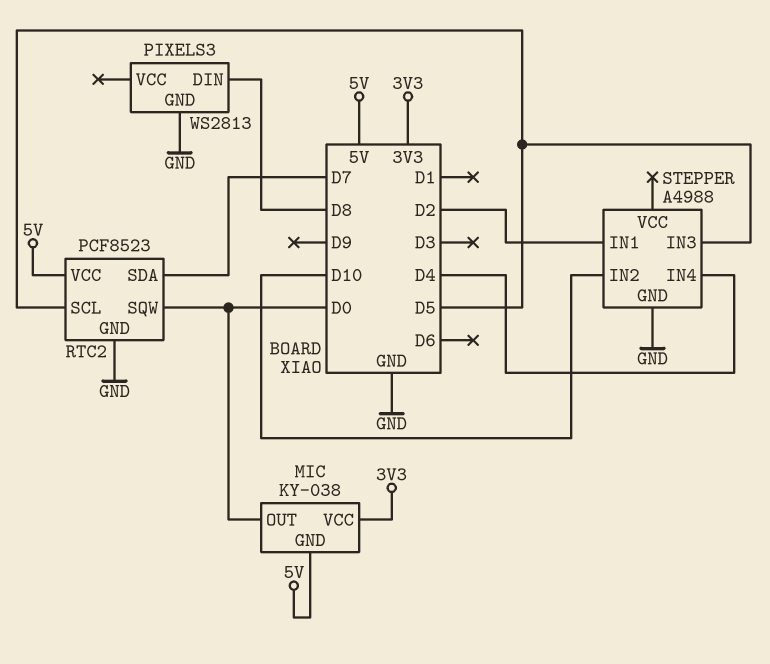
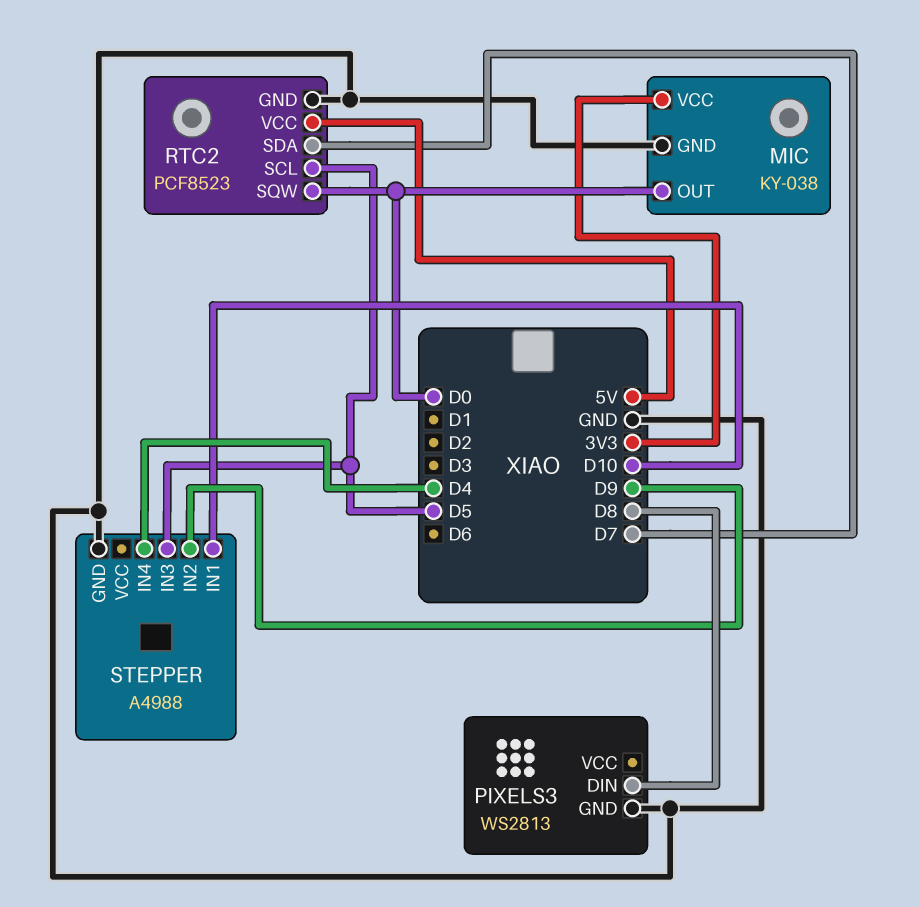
MIC pin GND: 5V -> GND
STEPPER pin IN1: D2 -> D10
STEPPER pin IN2: D10 -> D9

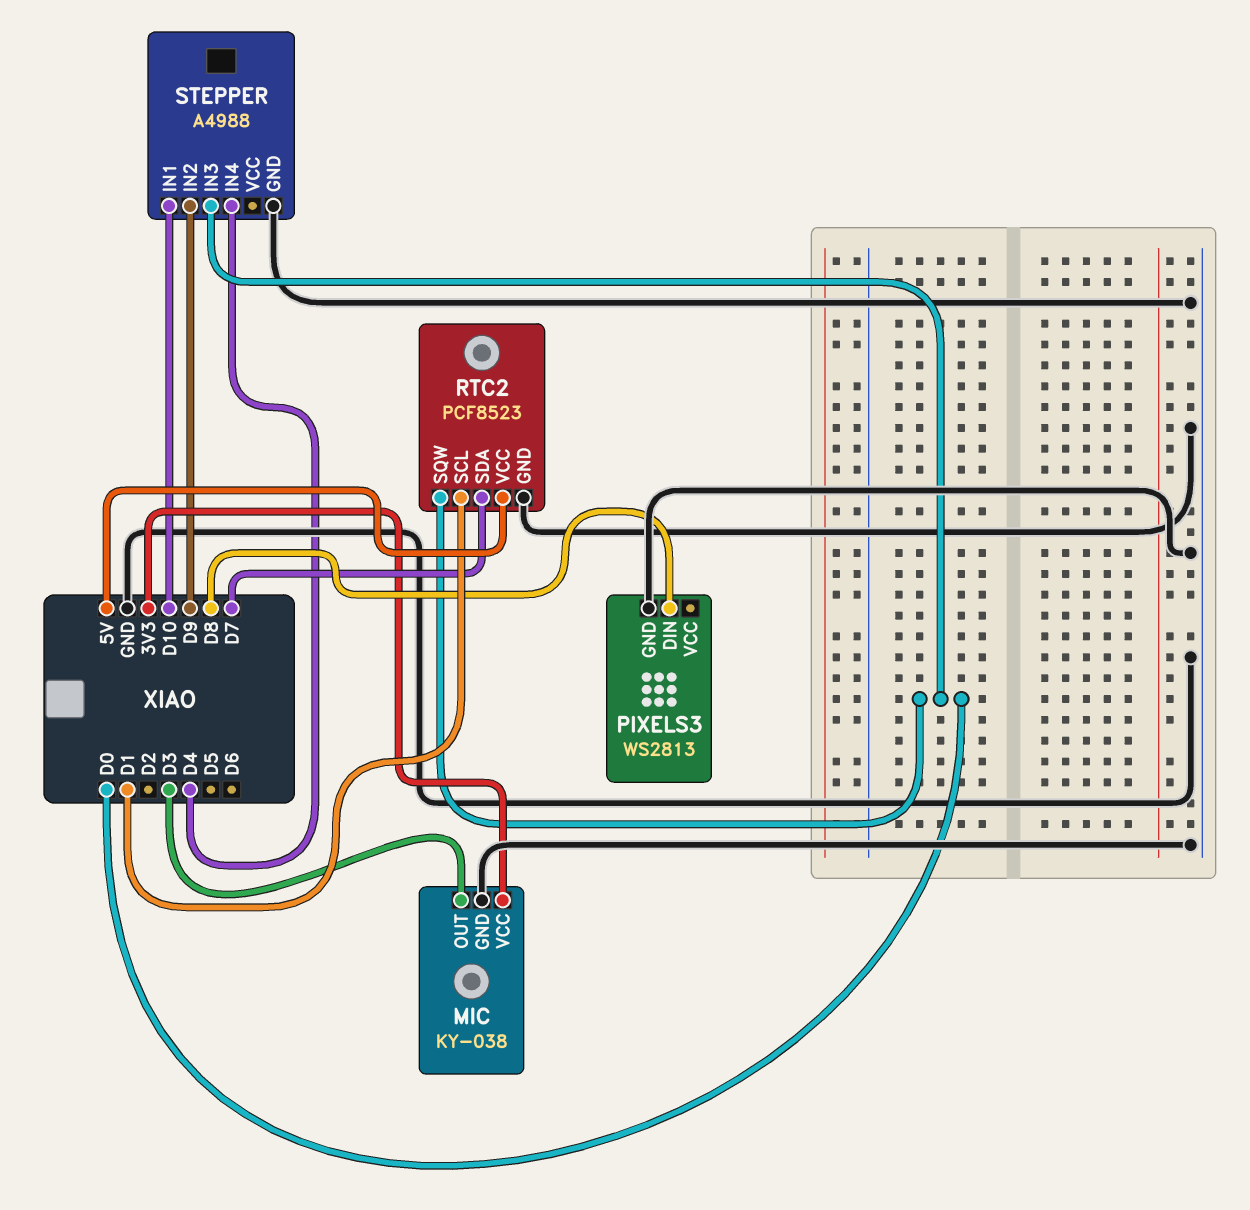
MIC pin OUT: D0 -> D3
RTC2 pin SCL: D5 -> D1
STEPPER pin IN3: D5 -> D0

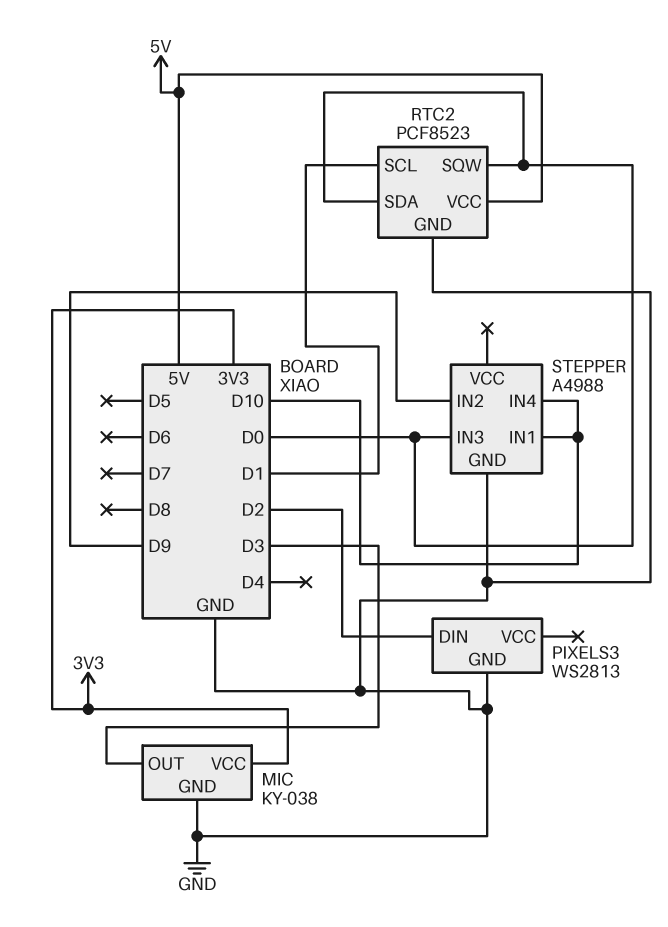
PIXELS3 pin DIN: D8 -> D2
RTC2 pin SDA: D7 -> D0
STEPPER pin IN4: D4 -> D10

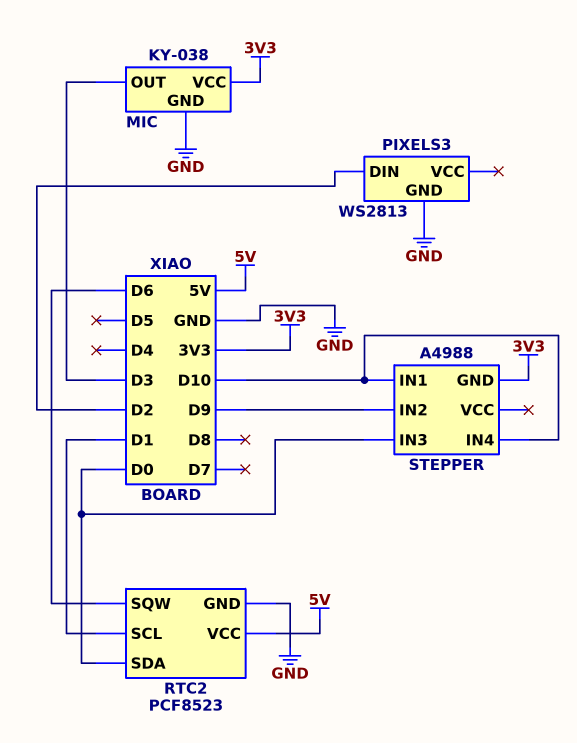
RTC2 pin SQW: D0 -> D6
STEPPER pin GND: GND -> 3V3

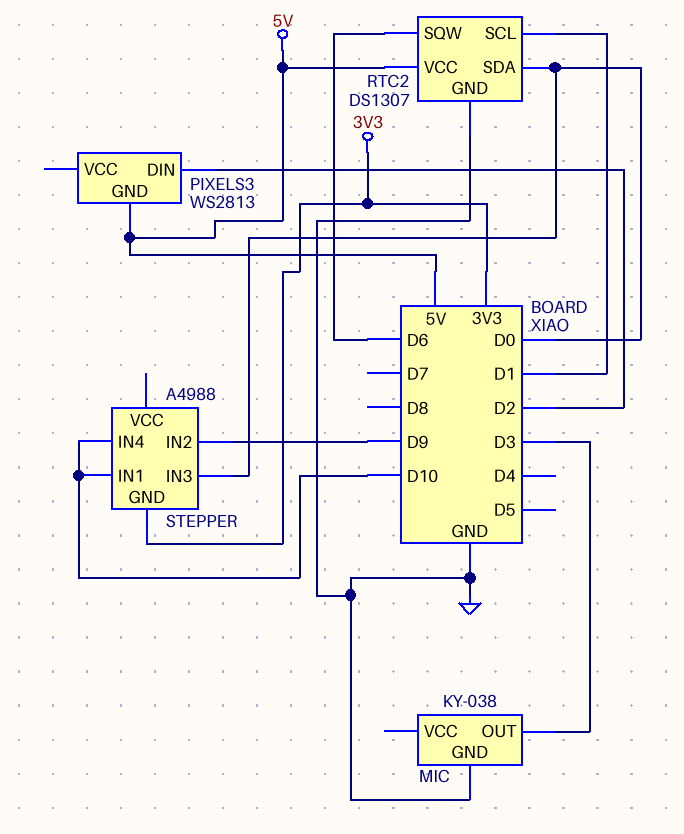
MIC pin VCC: 3V3 -> none
PIXELS3 pin GND: GND -> 5V
RTC2: PCF8523 -> DS1307

